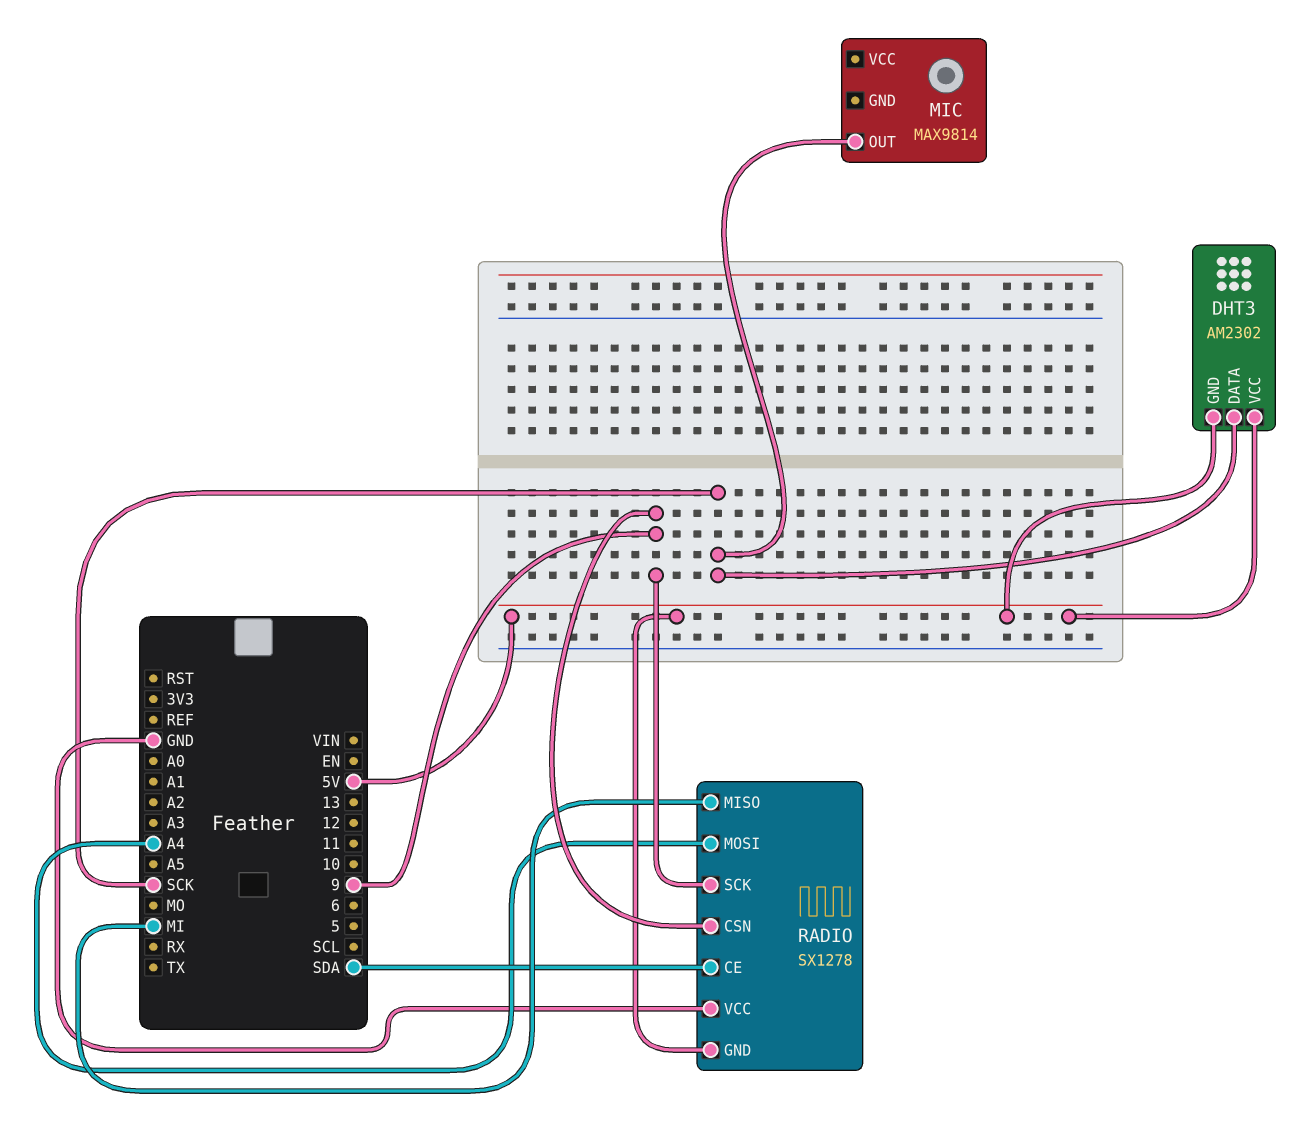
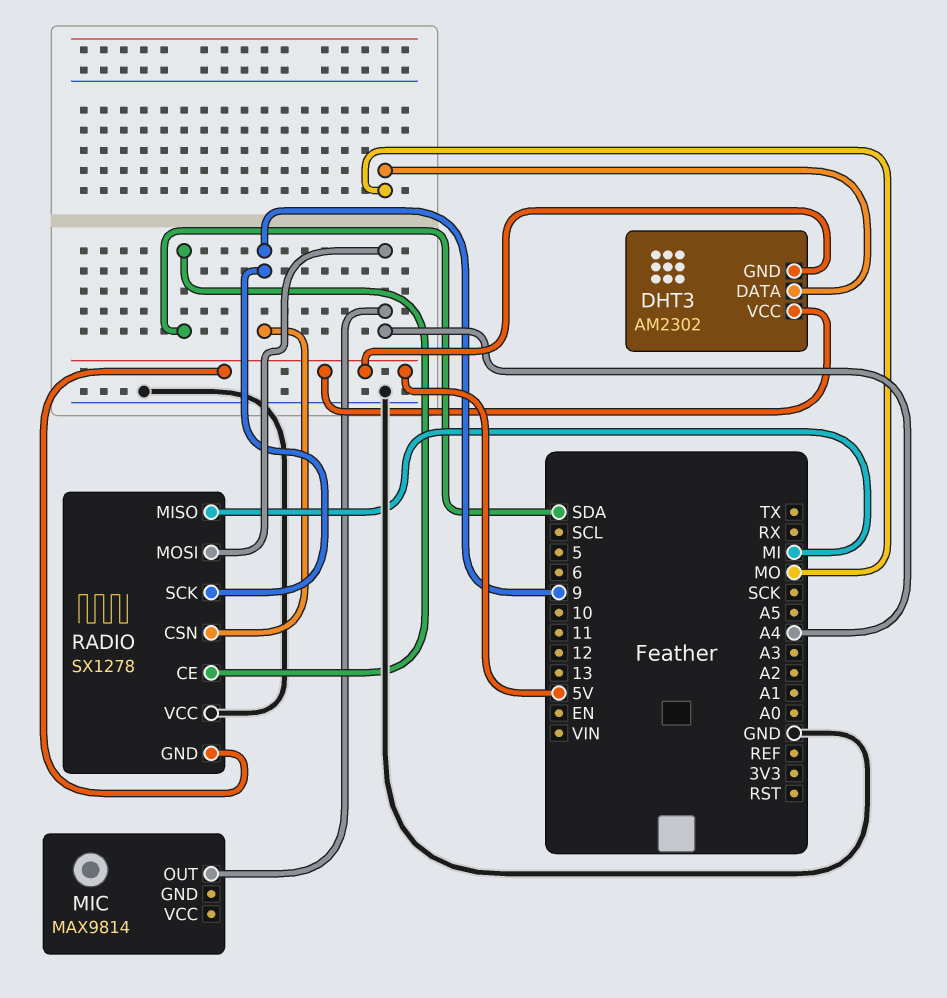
DHT3 pin DATA: SCK -> MO
MIC pin OUT: SCK -> A4

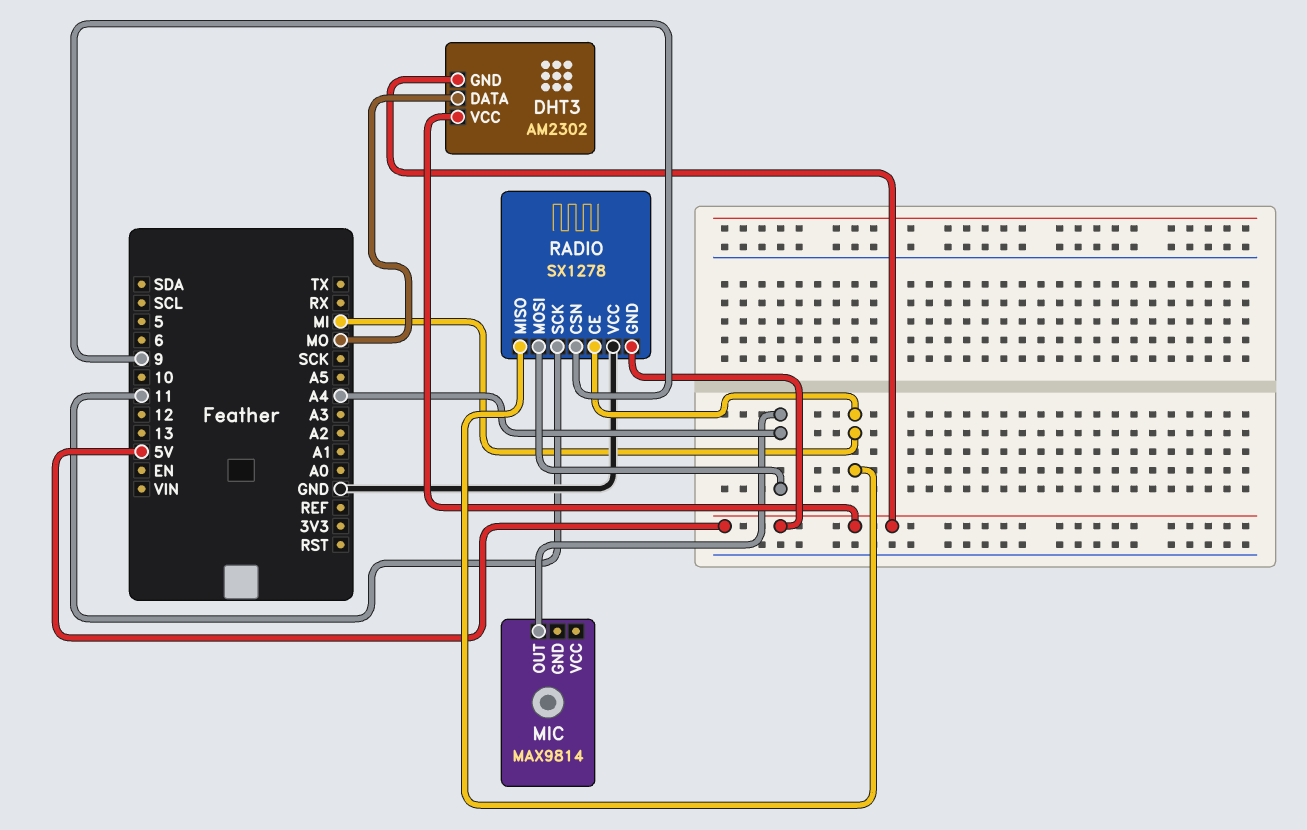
RADIO pin CE: SDA -> MI
RADIO pin SCK: 9 -> 11

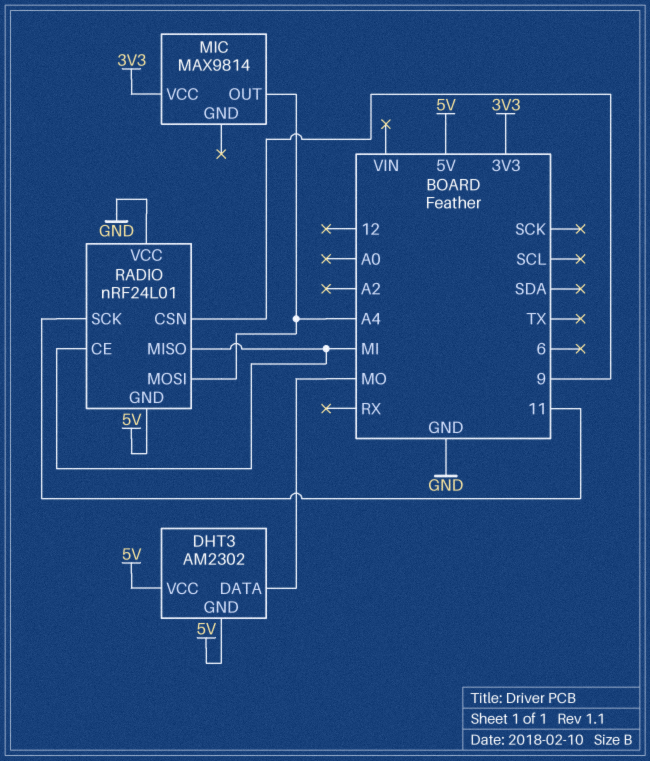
MIC pin VCC: none -> 3V3
RADIO: SX1278 -> nRF24L01

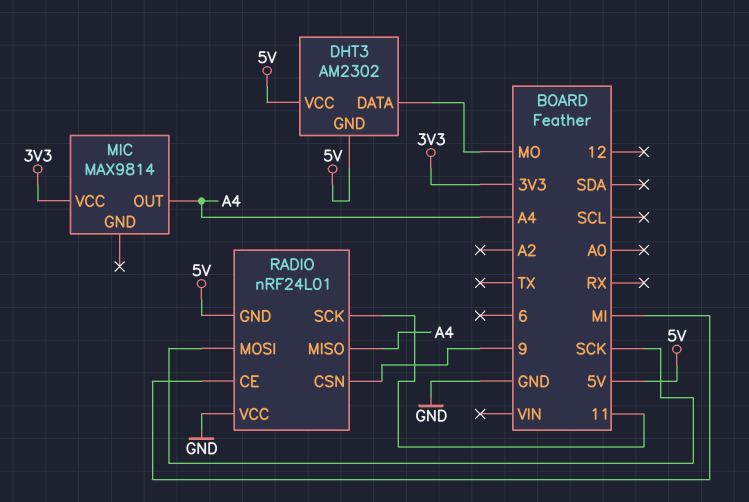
RADIO pin MISO: MI -> A4
RADIO pin MOSI: A4 -> SCK

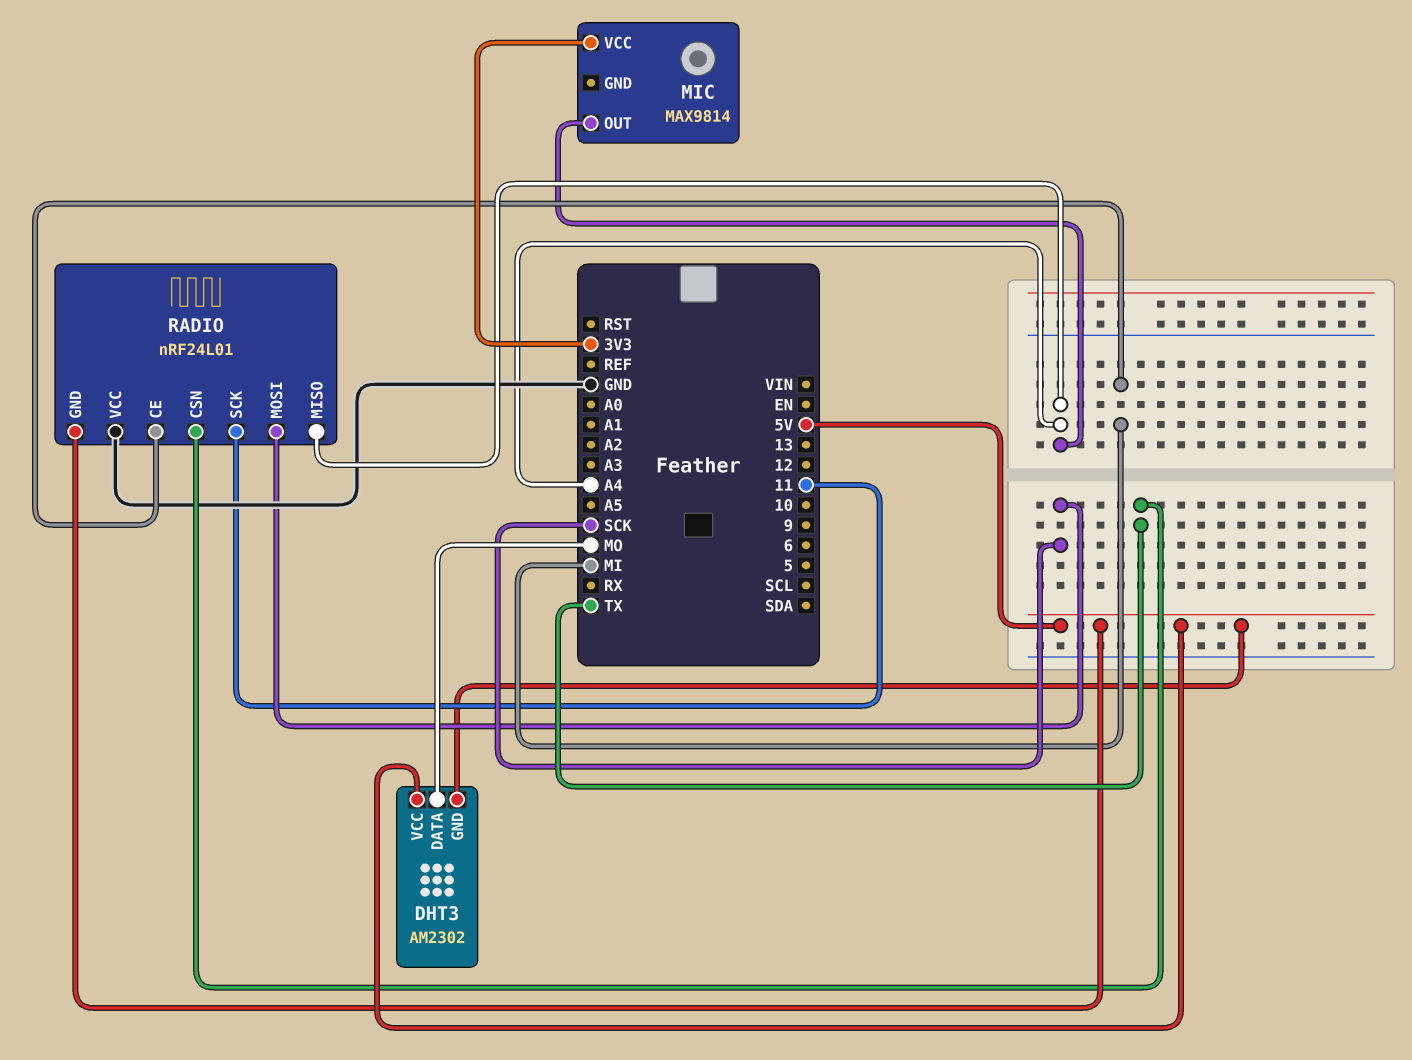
RADIO pin CSN: 9 -> TX

